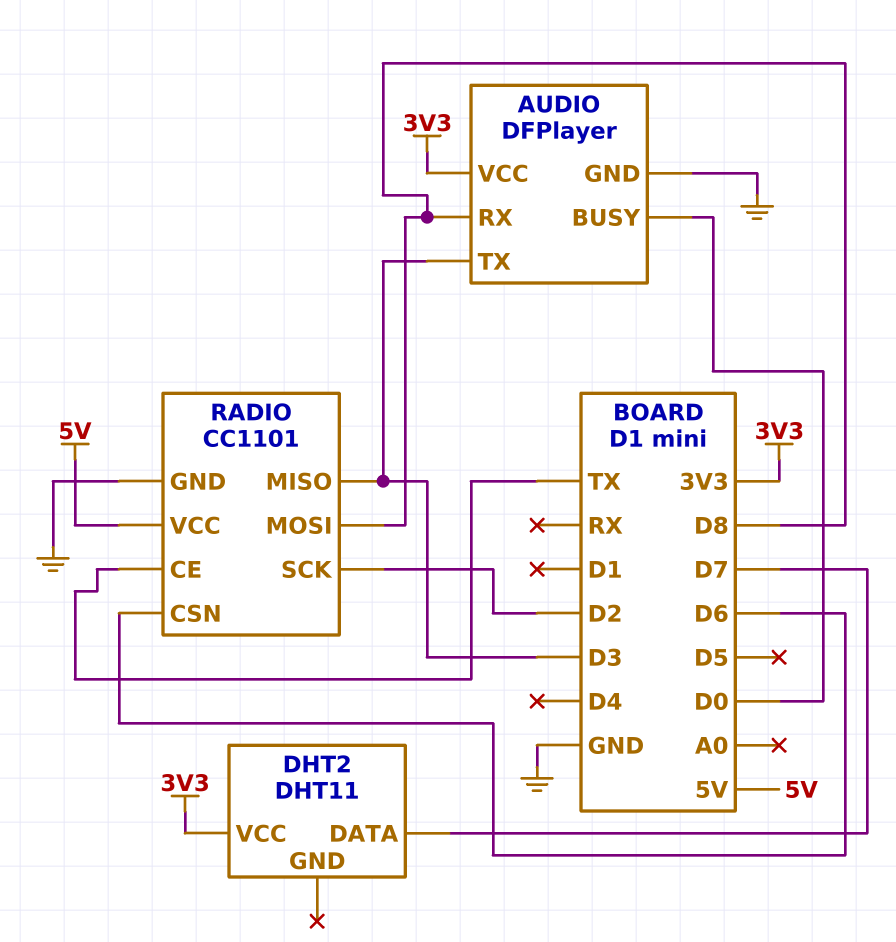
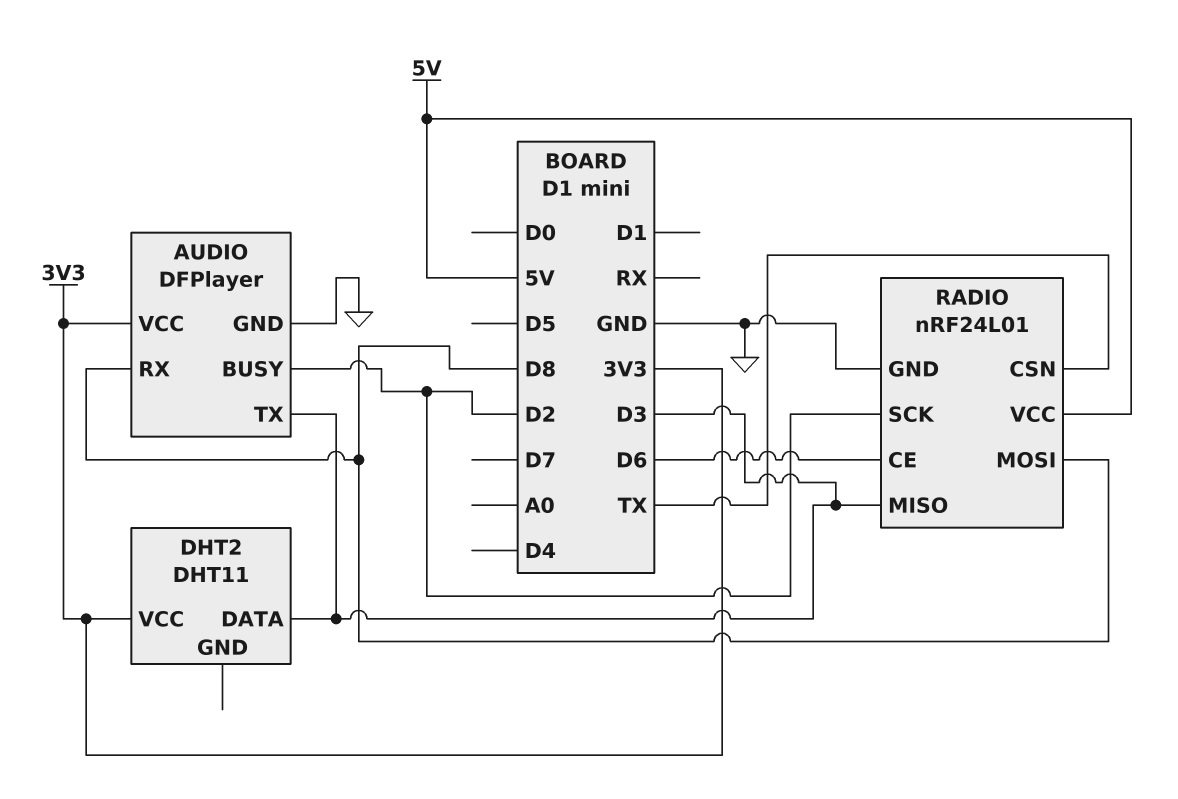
AUDIO pin BUSY: D0 -> D2
DHT2 pin DATA: D7 -> D3
RADIO: CC1101 -> nRF24L01
RADIO pin CE: TX -> D6
RADIO pin CSN: D6 -> TX

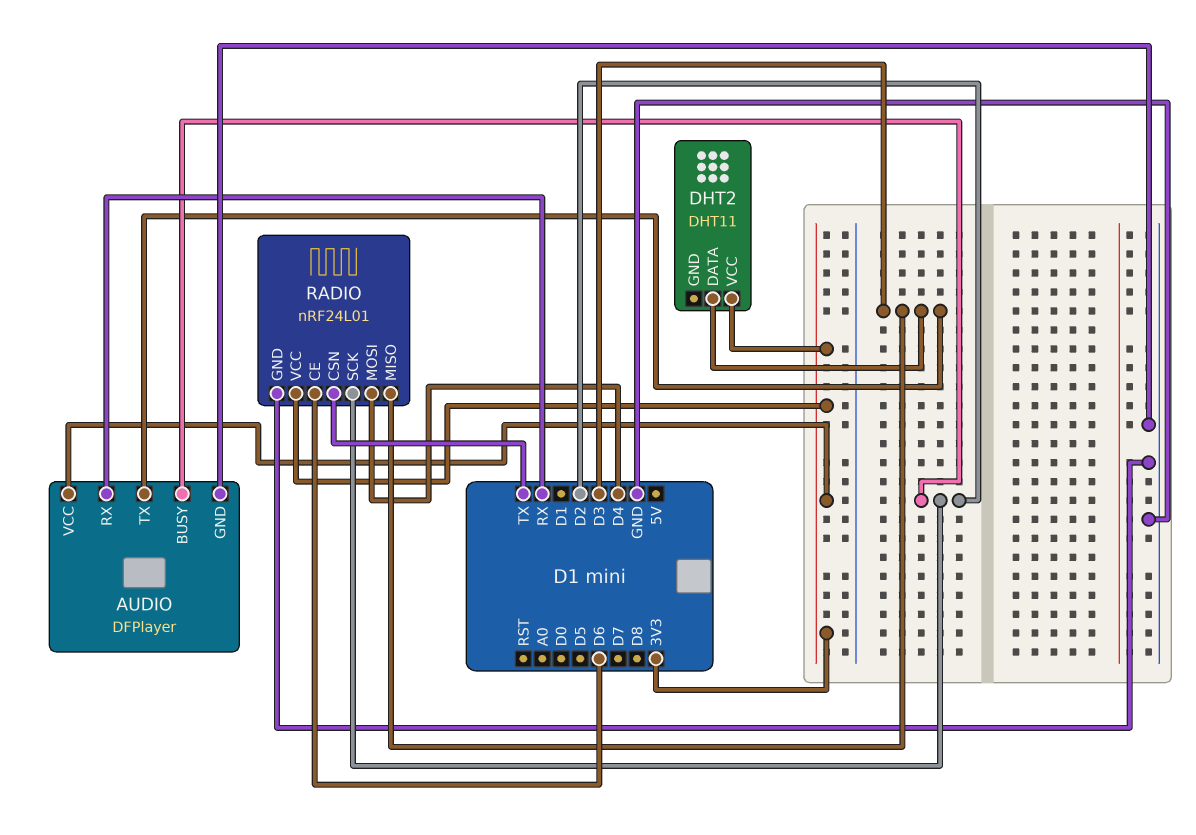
AUDIO pin RX: D8 -> RX
RADIO pin MOSI: D8 -> D4
RADIO pin VCC: 5V -> 3V3

